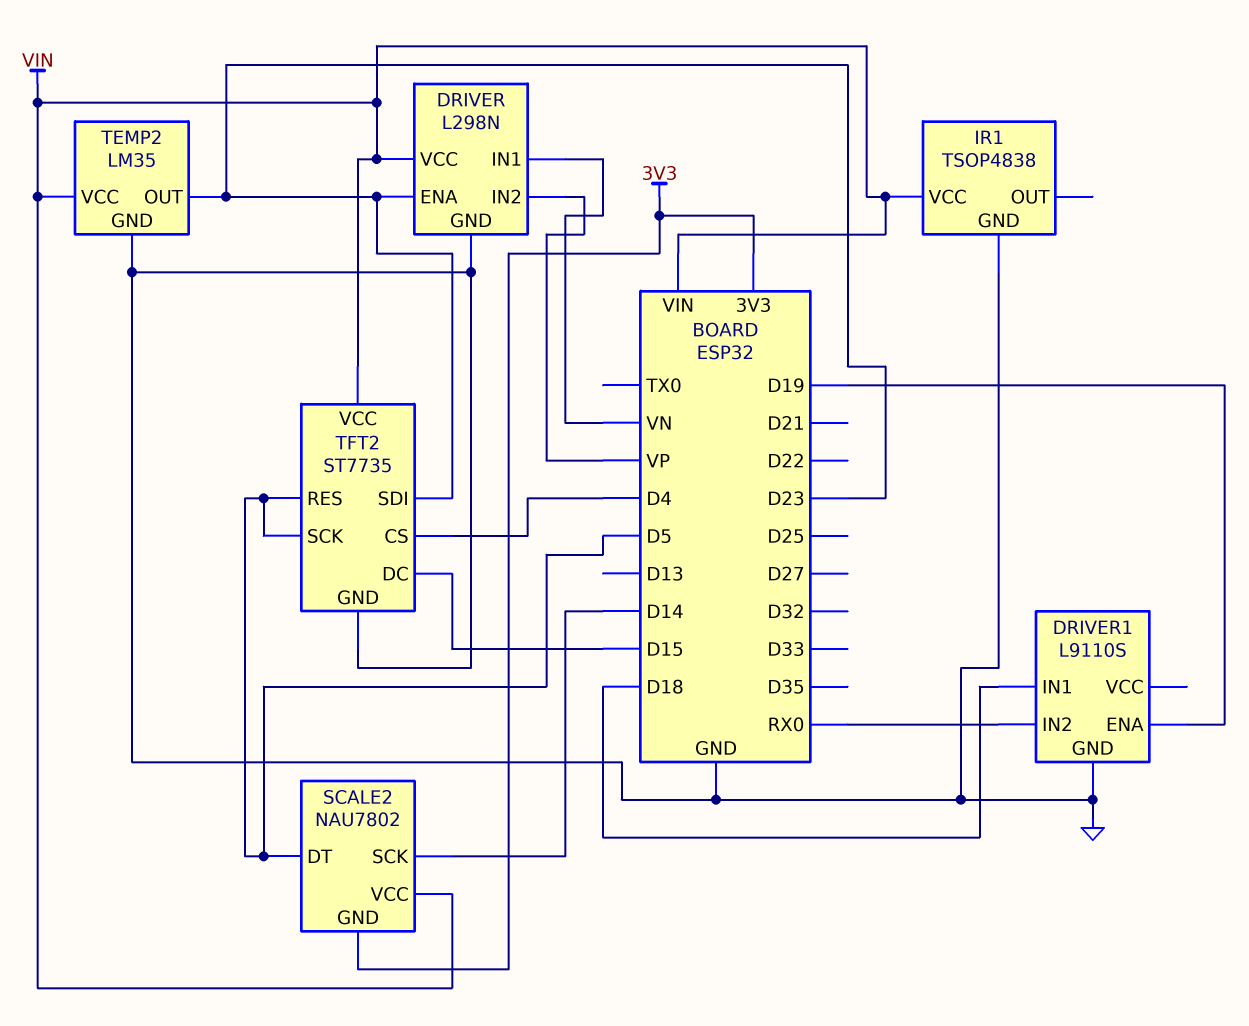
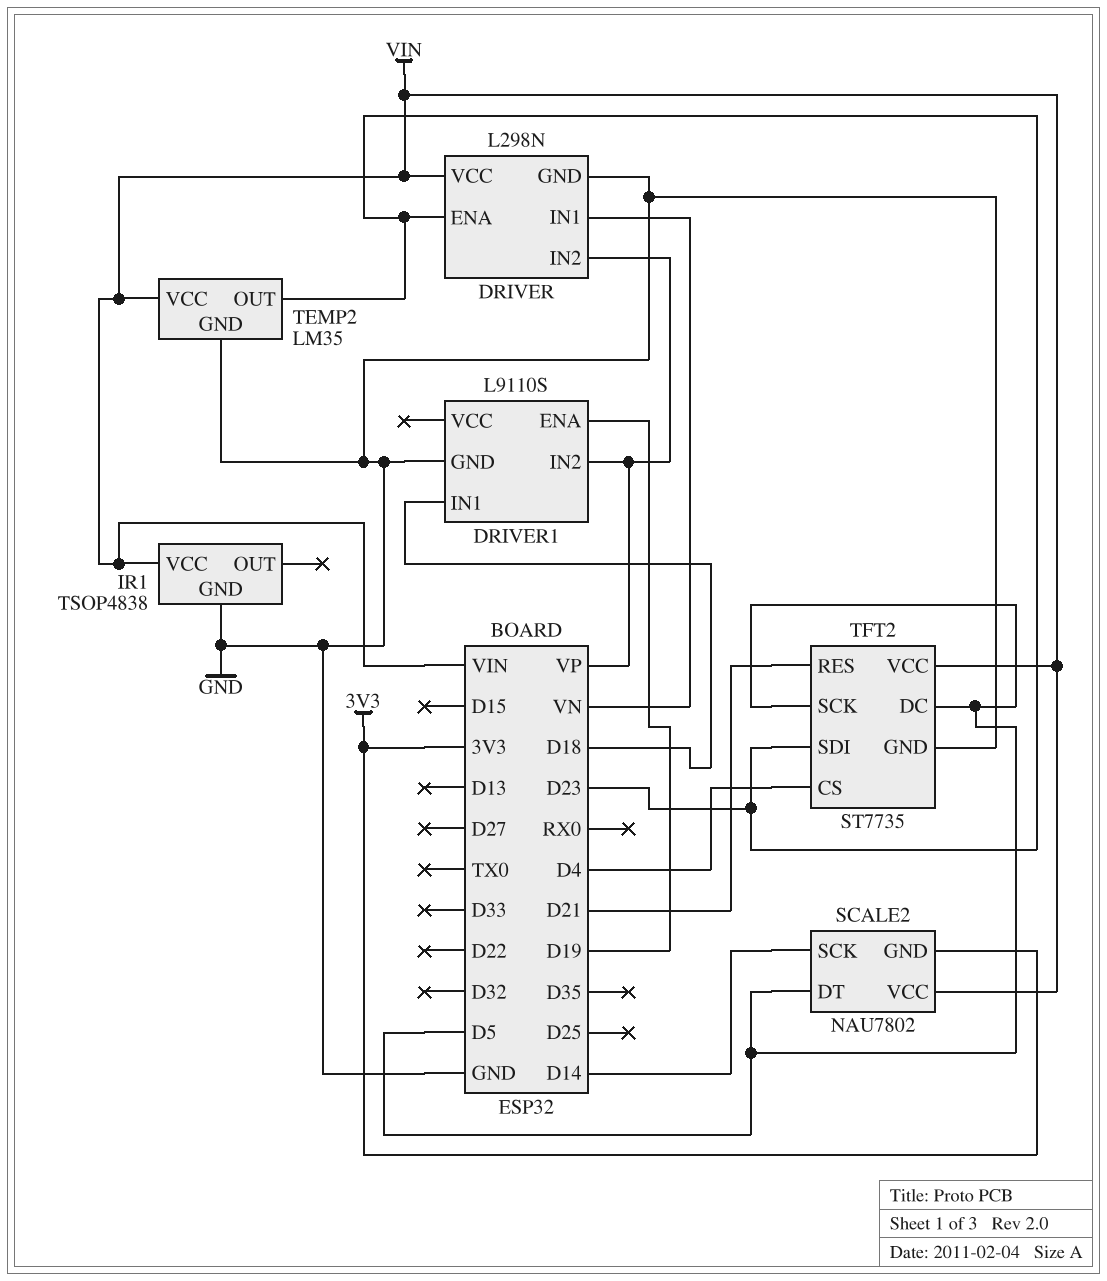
DRIVER1 pin IN2: RX0 -> VP
TFT2 pin DC: D15 -> D5
TFT2 pin RES: D5 -> D21

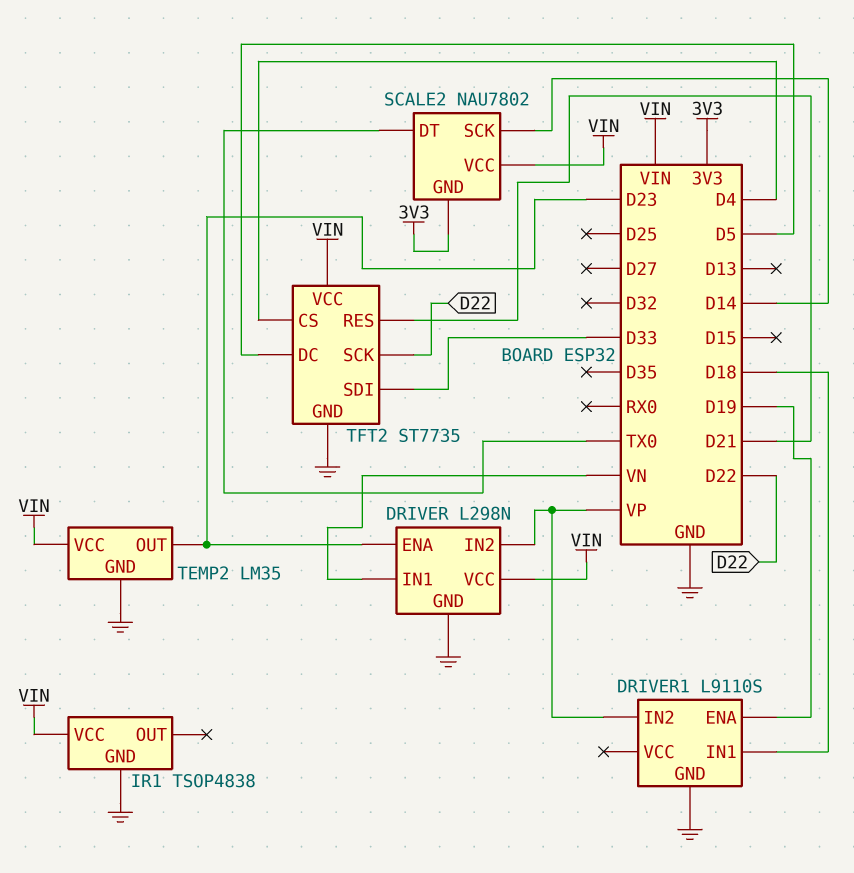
SCALE2 pin DT: D5 -> TX0
TFT2 pin SCK: D5 -> D22
TFT2 pin SDI: D23 -> D33

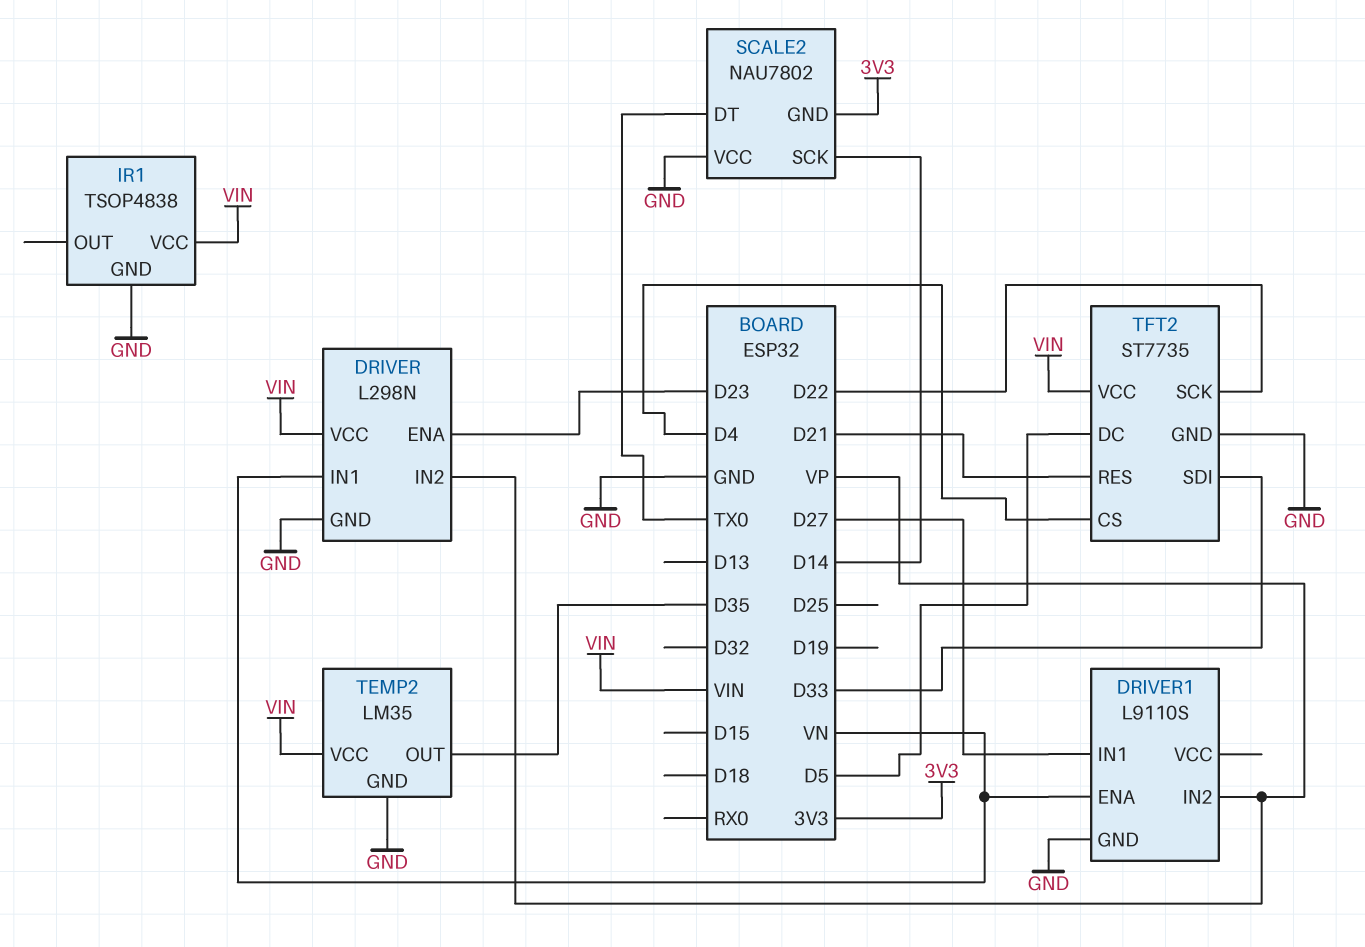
DRIVER1 pin ENA: D19 -> VN
DRIVER1 pin IN1: D18 -> D27
SCALE2 pin VCC: VIN -> GND
TEMP2 pin OUT: D23 -> D35

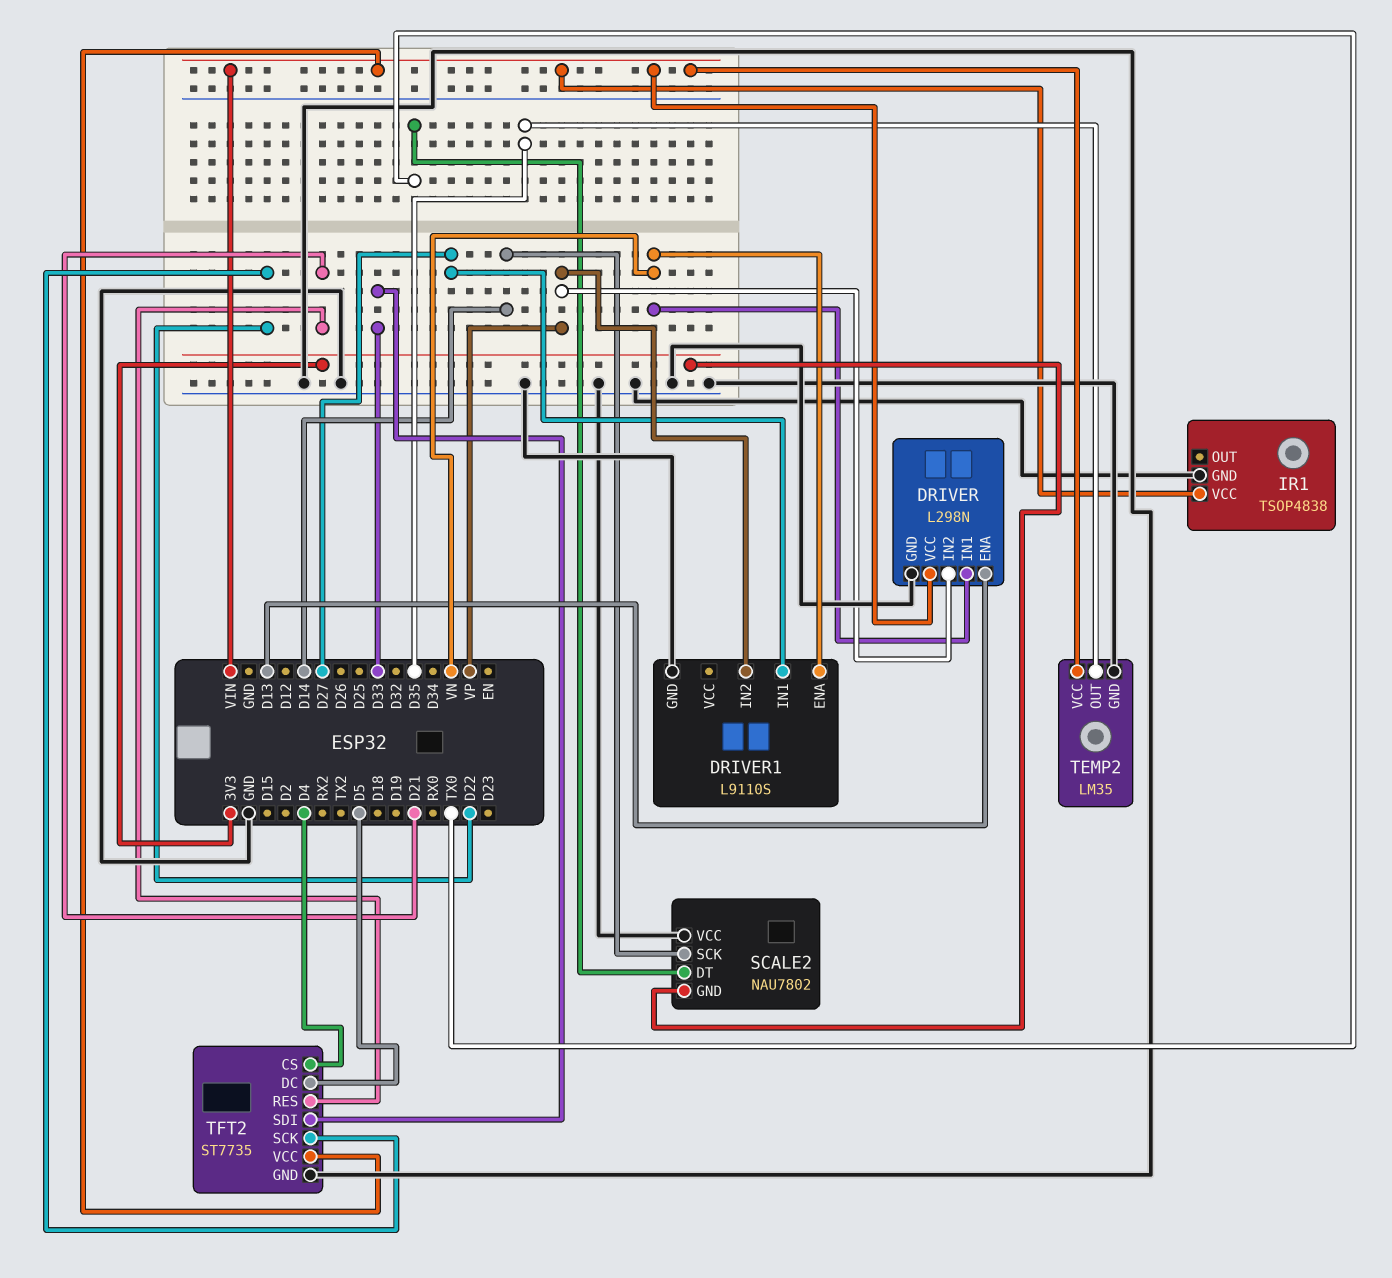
DRIVER pin ENA: D23 -> D13

